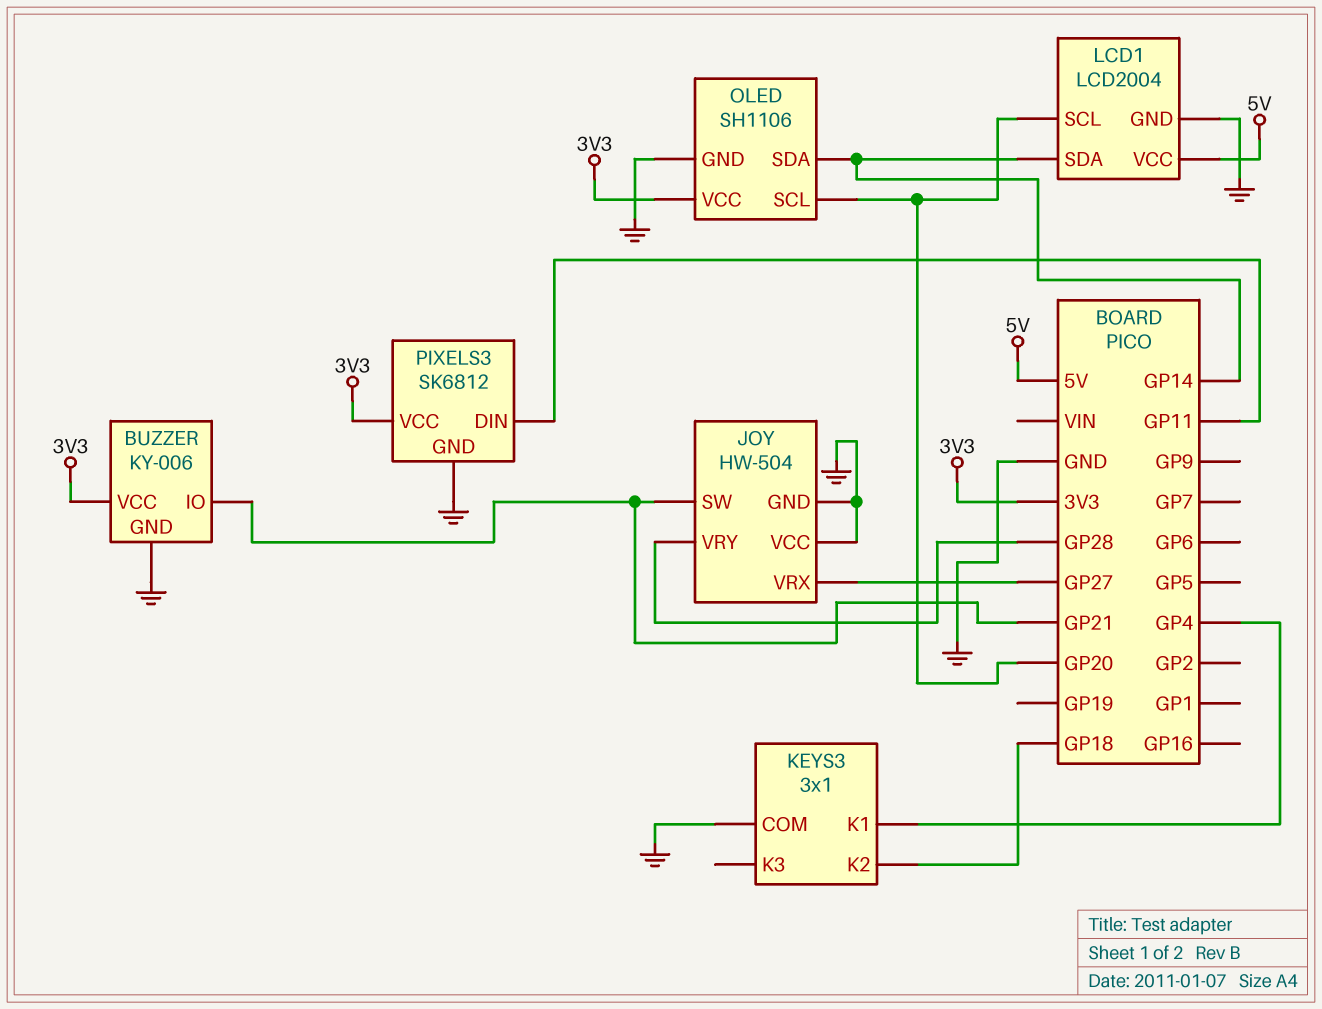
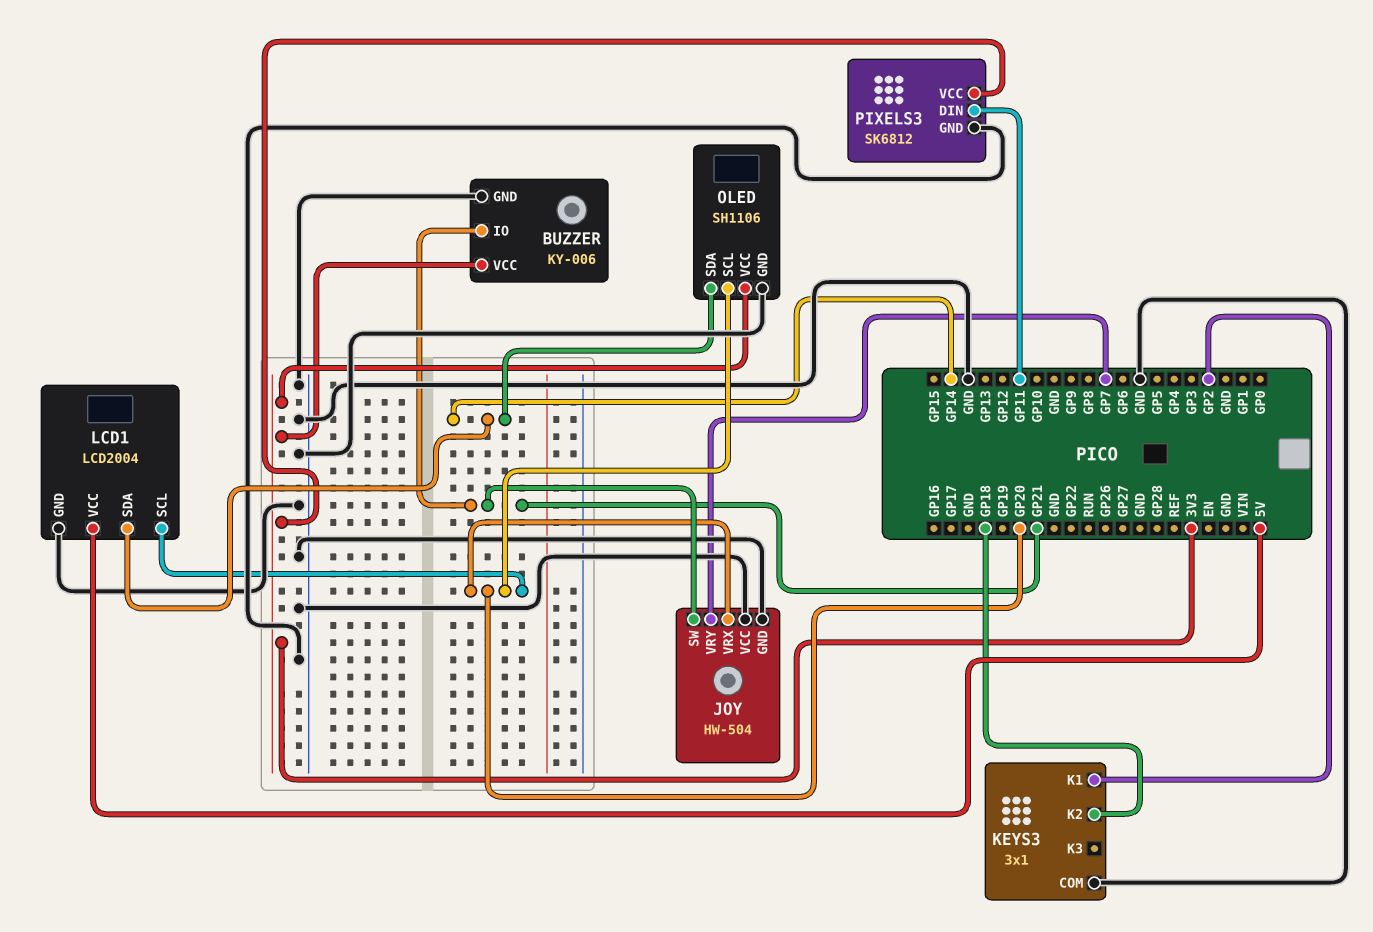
JOY pin VRX: GP27 -> GP20
JOY pin VRY: GP28 -> GP7
KEYS3 pin K1: GP4 -> GP2

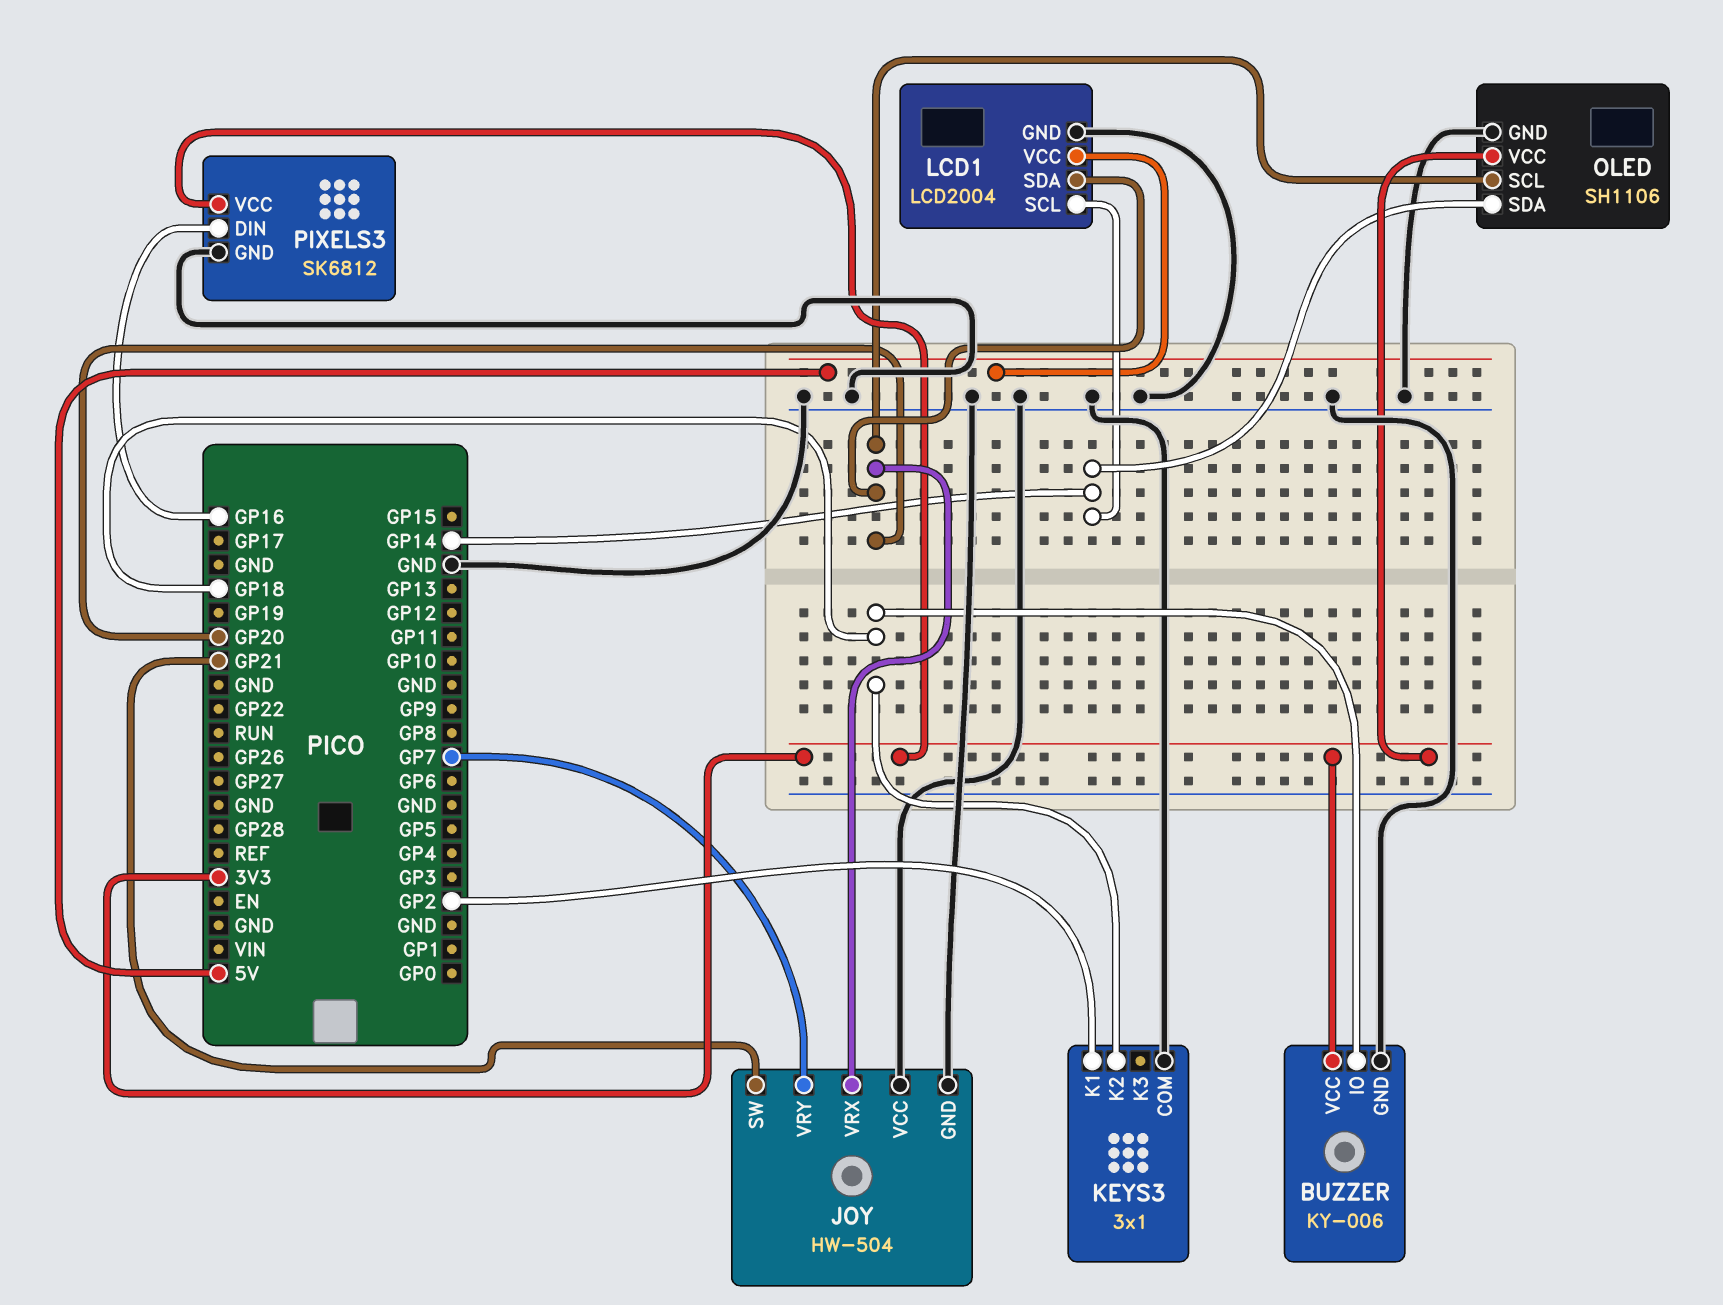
BUZZER pin IO: GP21 -> GP18
LCD1 pin SCL: GP20 -> GP14
LCD1 pin SDA: GP14 -> GP20
PIXELS3 pin DIN: GP11 -> GP16

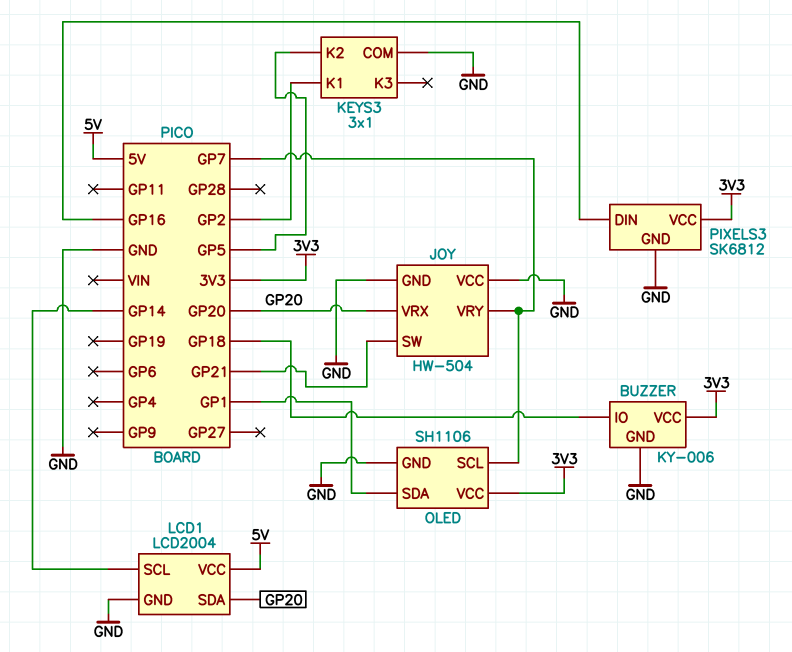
KEYS3 pin K2: GP18 -> GP5
OLED pin SCL: GP20 -> GP7
OLED pin SDA: GP14 -> GP1

